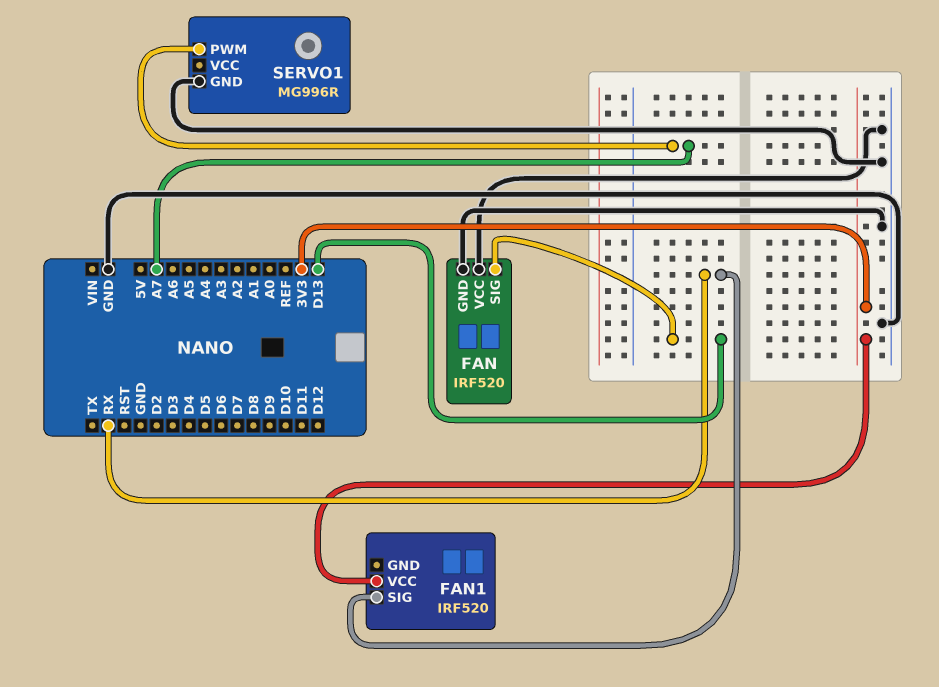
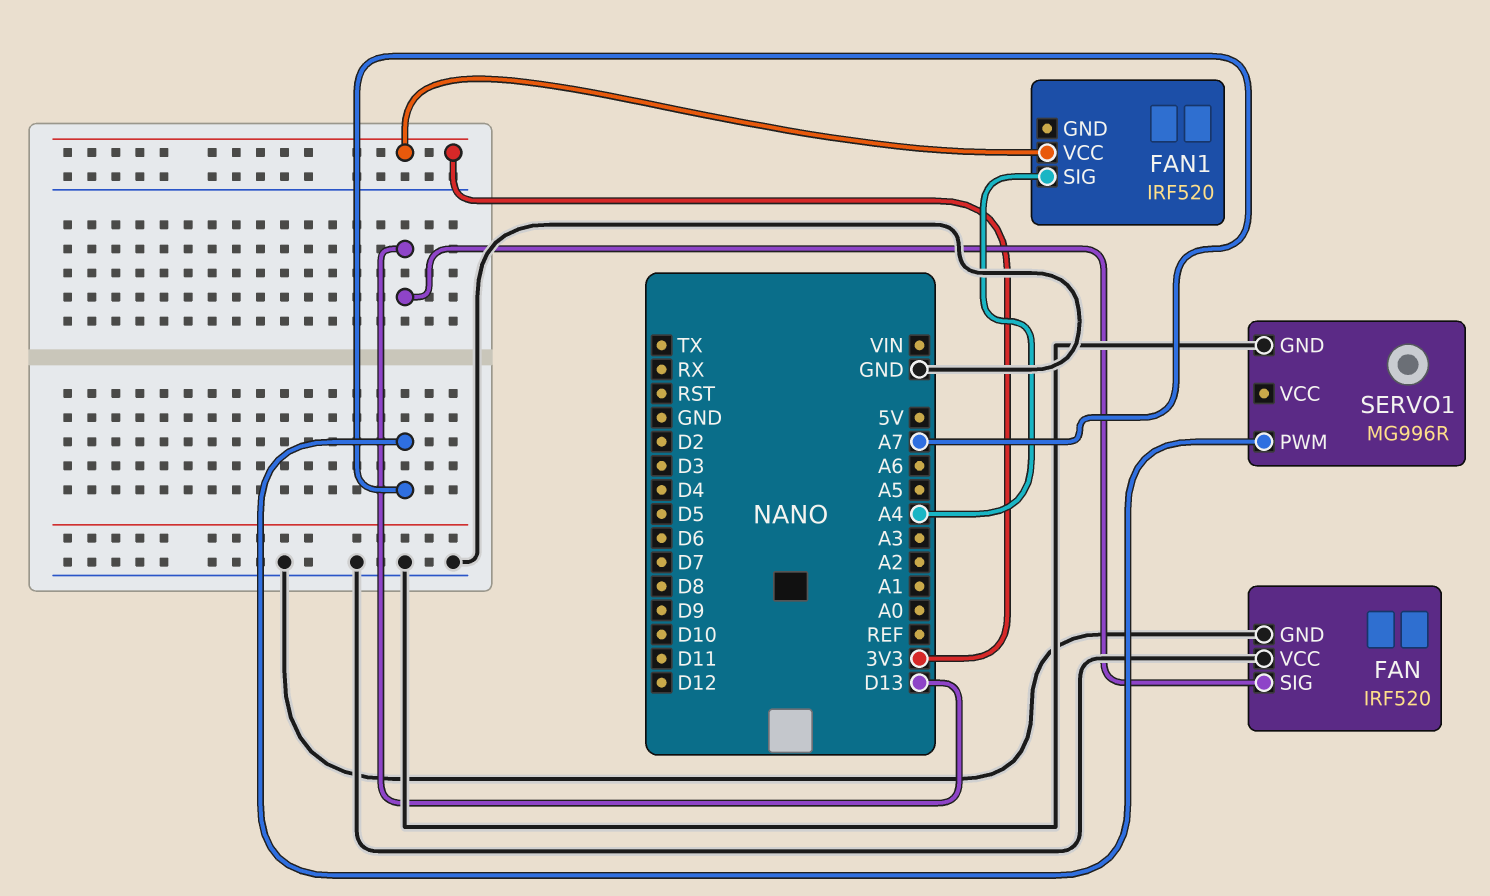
FAN1 pin SIG: RX -> A4

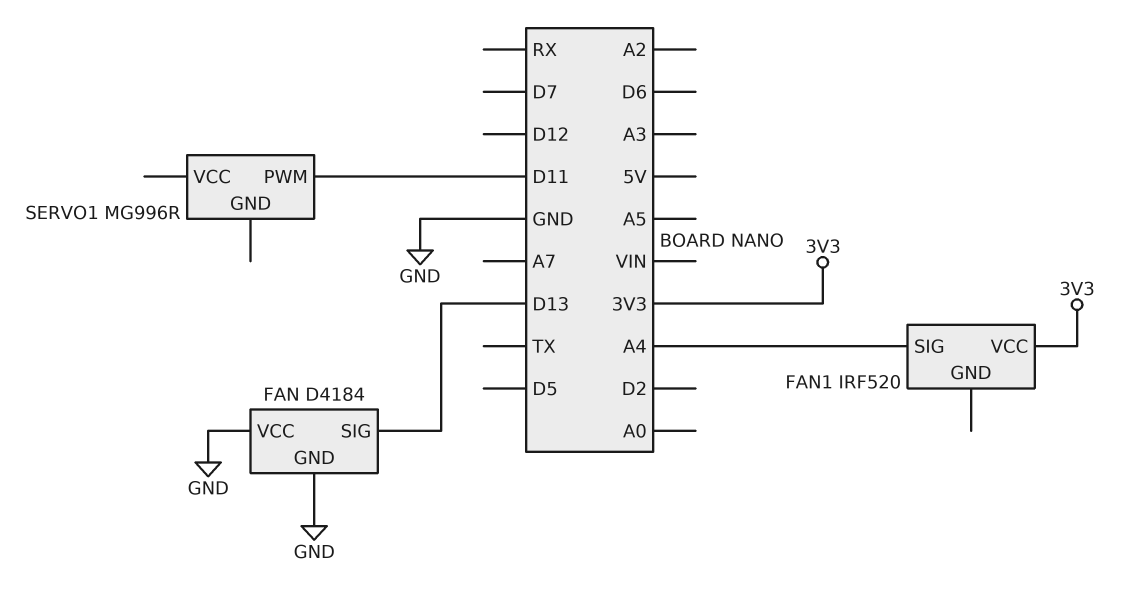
FAN: IRF520 -> D4184
SERVO1 pin GND: GND -> none
SERVO1 pin PWM: A7 -> D11

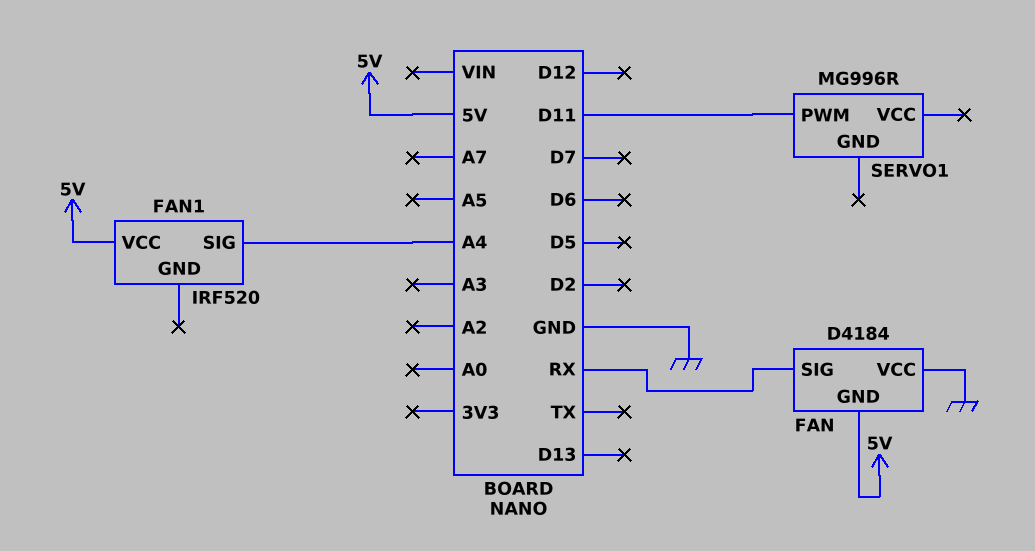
FAN pin GND: GND -> 5V
FAN pin SIG: D13 -> RX
FAN1 pin VCC: 3V3 -> 5V

